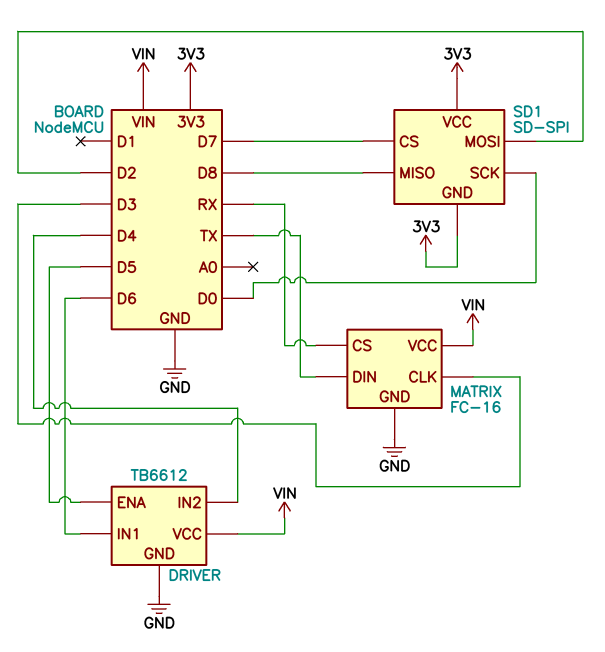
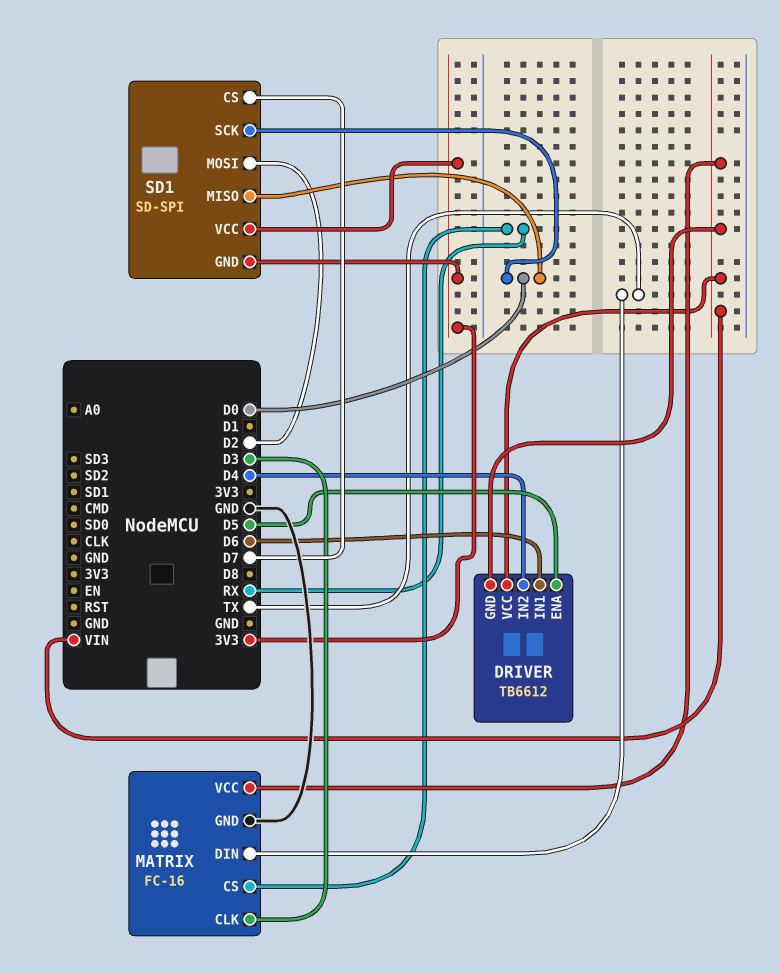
DRIVER pin GND: GND -> VIN
SD1 pin MISO: D8 -> D0

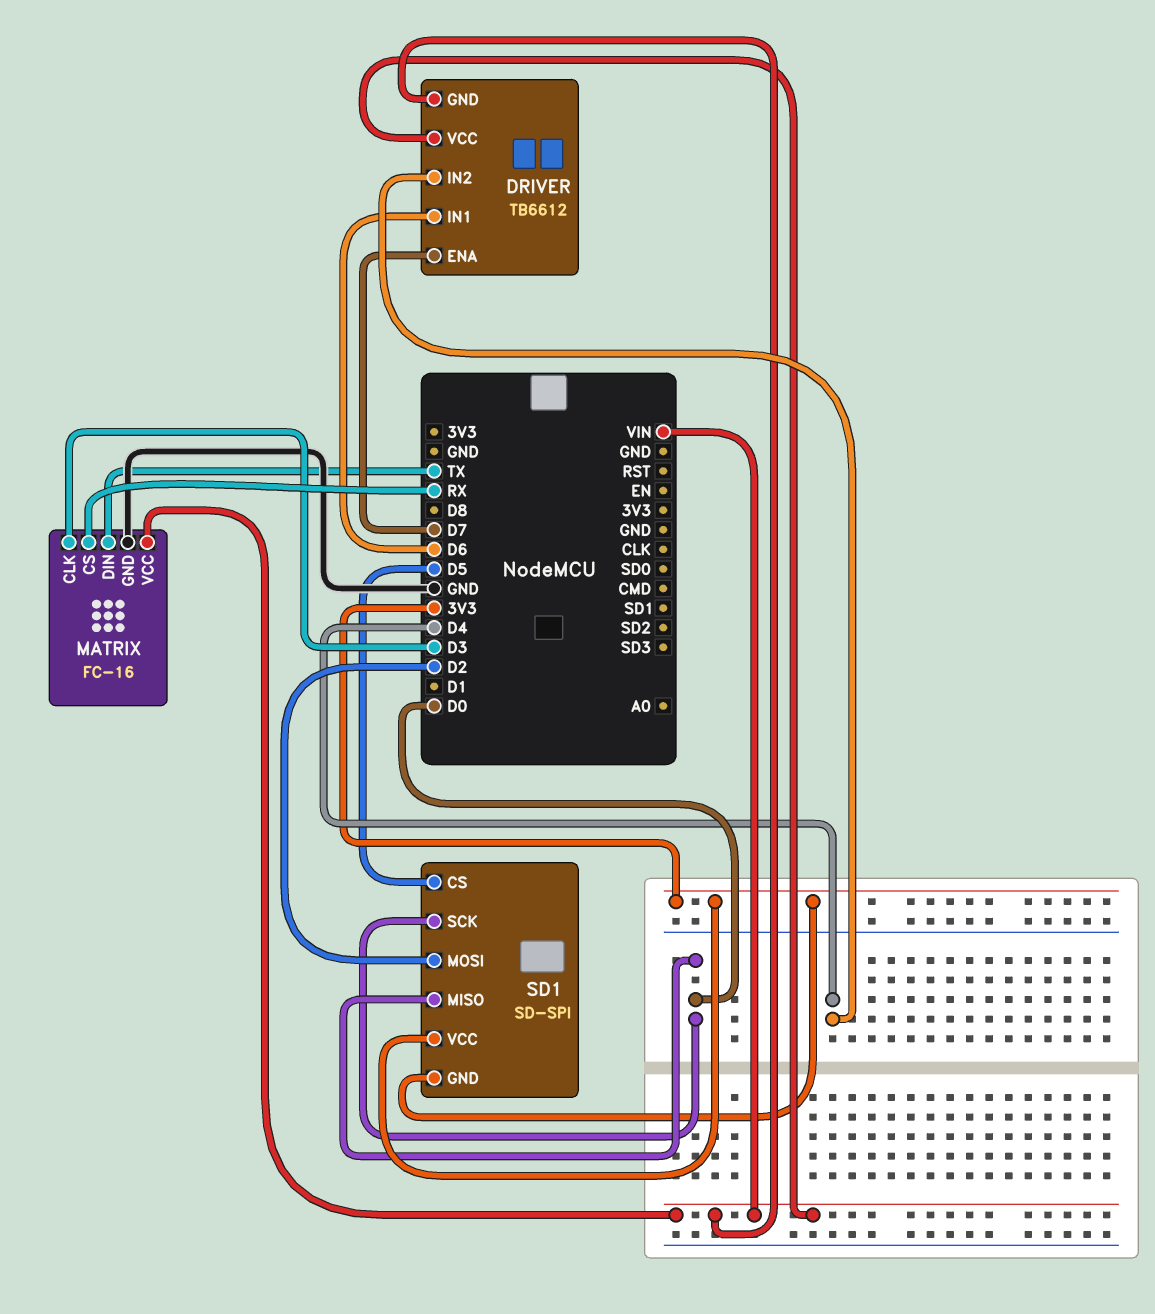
DRIVER pin ENA: D5 -> D7
SD1 pin CS: D7 -> D5

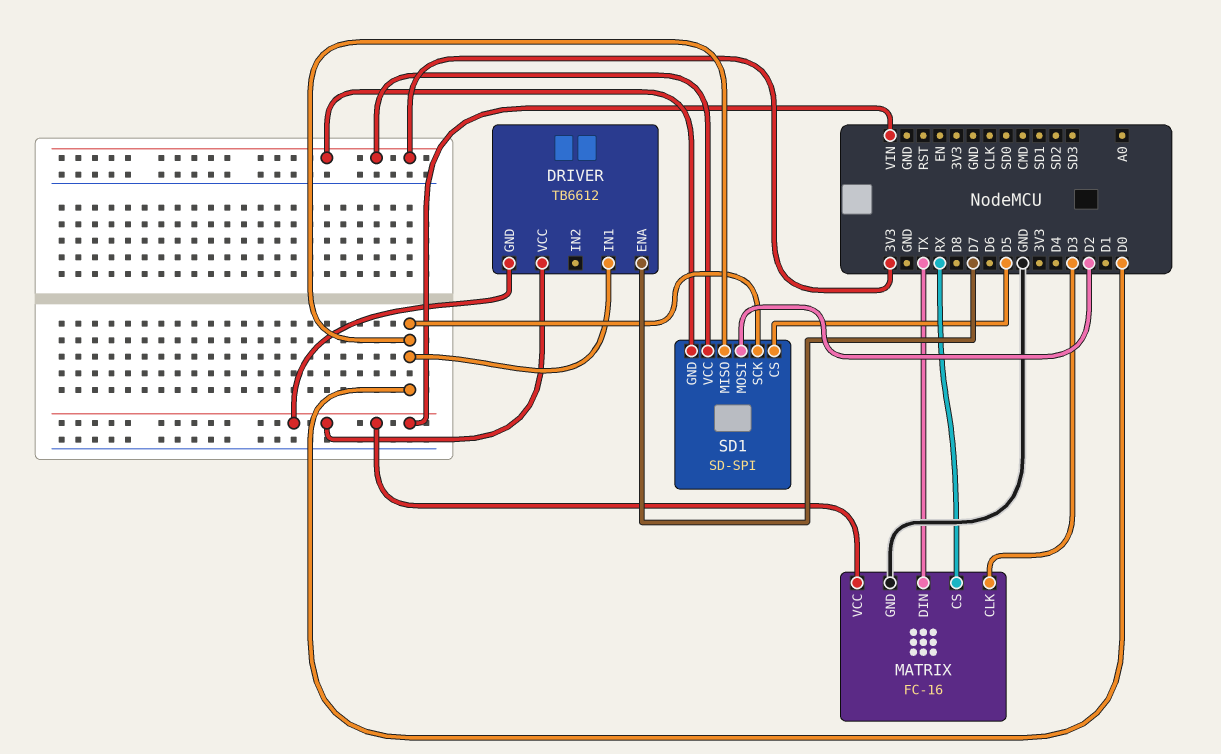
DRIVER pin IN1: D6 -> D0
DRIVER pin IN2: D4 -> none

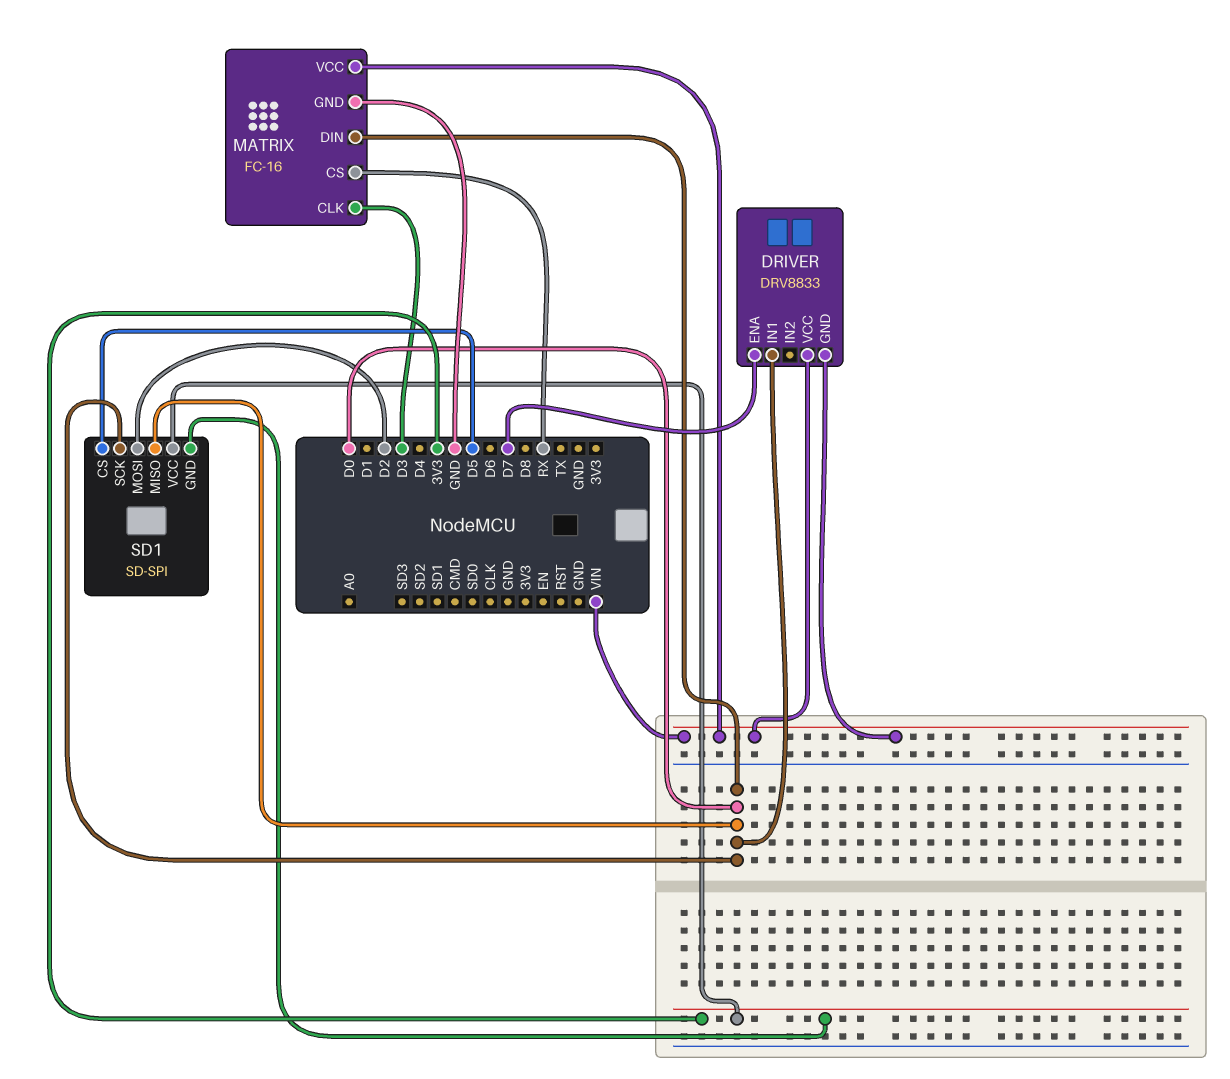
DRIVER: TB6612 -> DRV8833
MATRIX pin DIN: TX -> D0

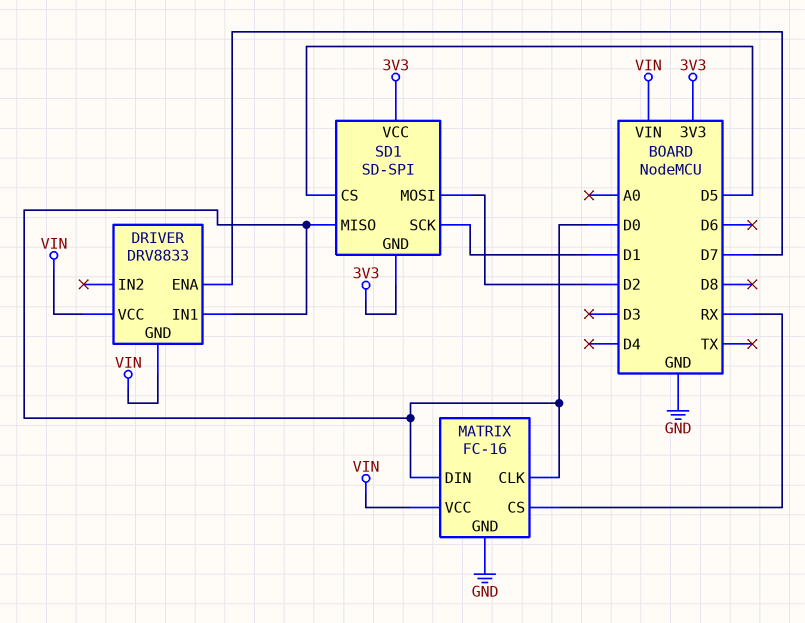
MATRIX pin CLK: D3 -> D0
SD1 pin SCK: D0 -> D1

